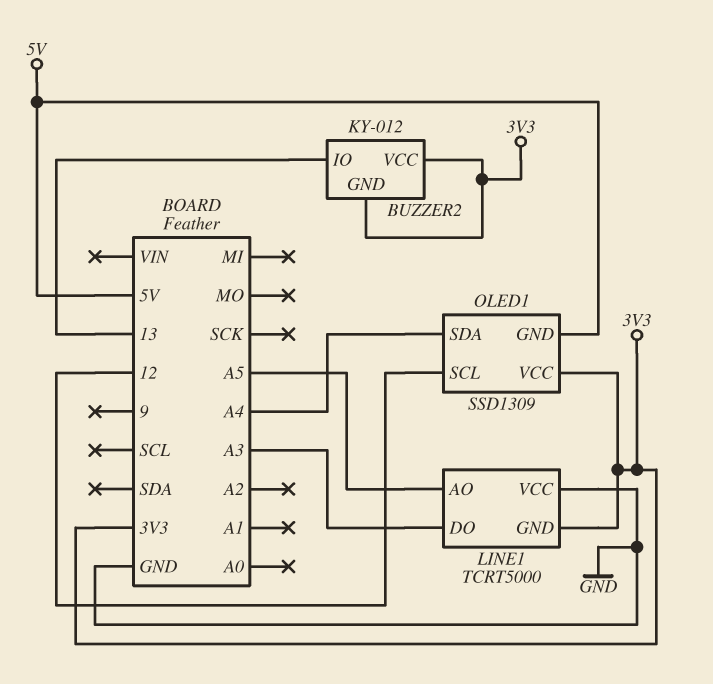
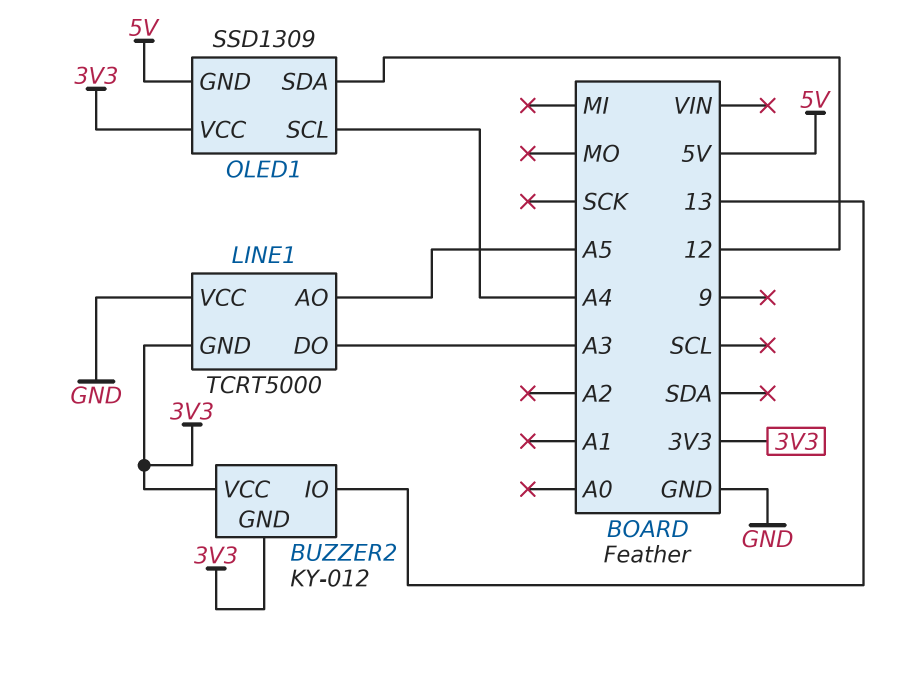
OLED1 pin SCL: 12 -> A4
OLED1 pin SDA: A4 -> 12

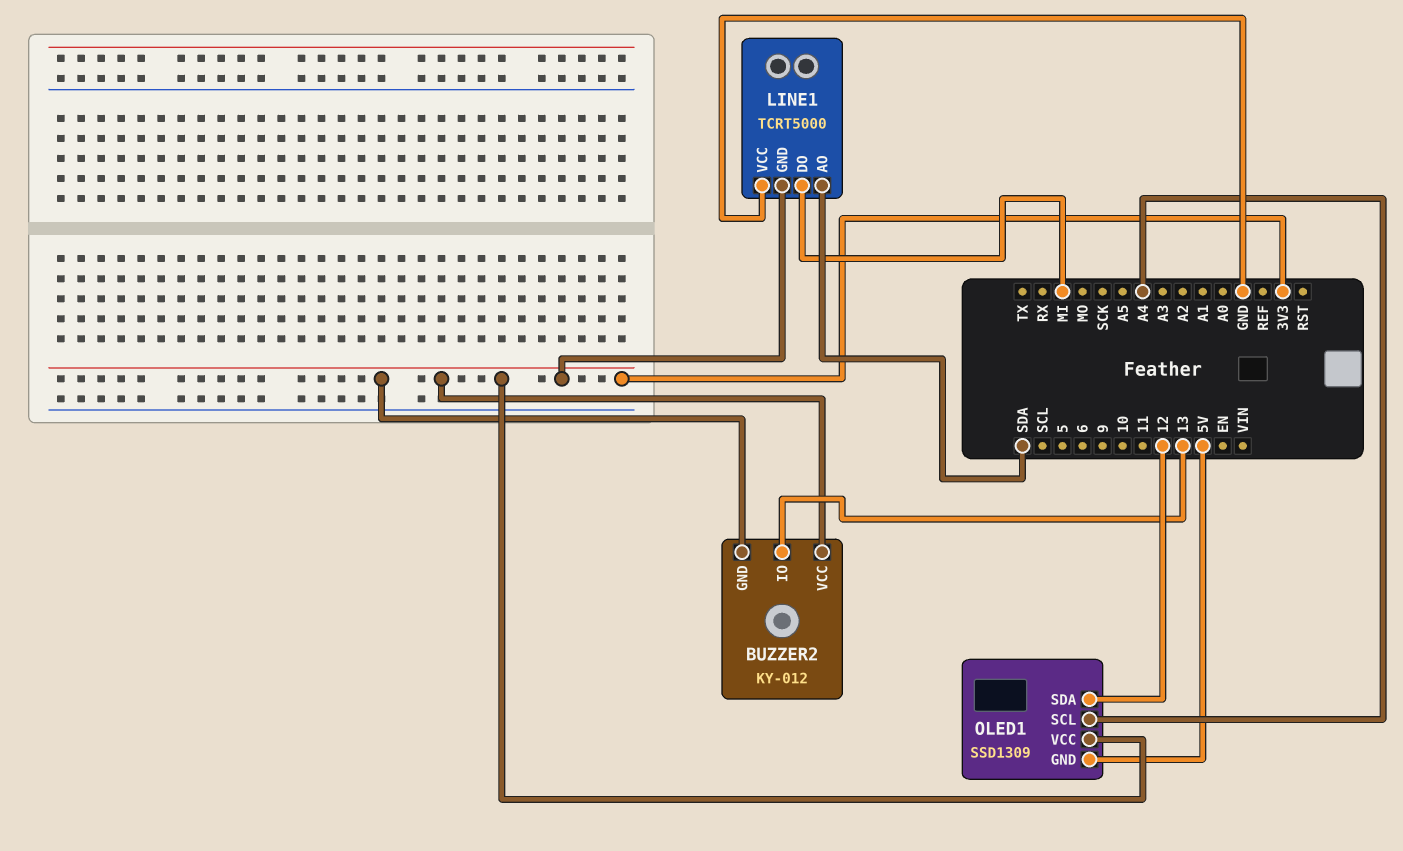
LINE1 pin AO: A5 -> SDA
LINE1 pin DO: A3 -> MI

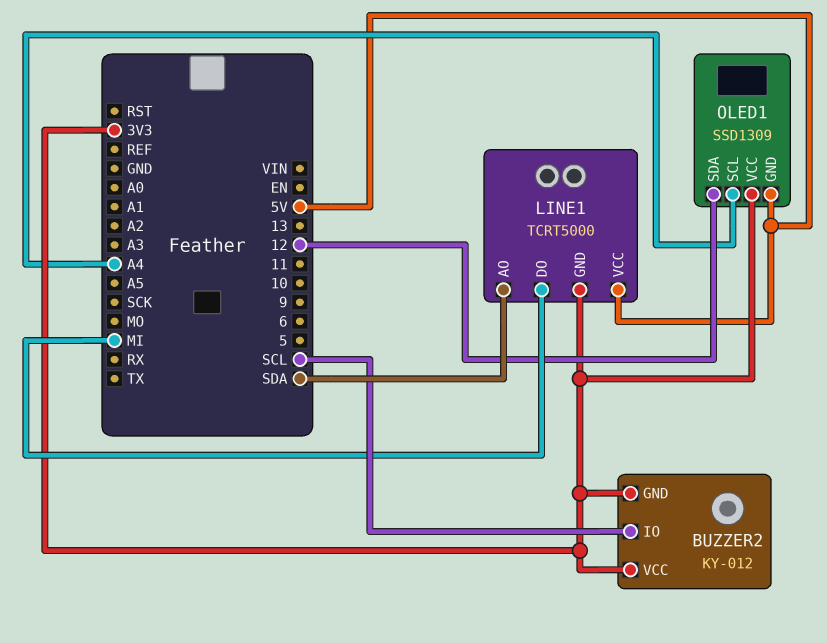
BUZZER2 pin IO: 13 -> SCL
LINE1 pin VCC: GND -> 5V

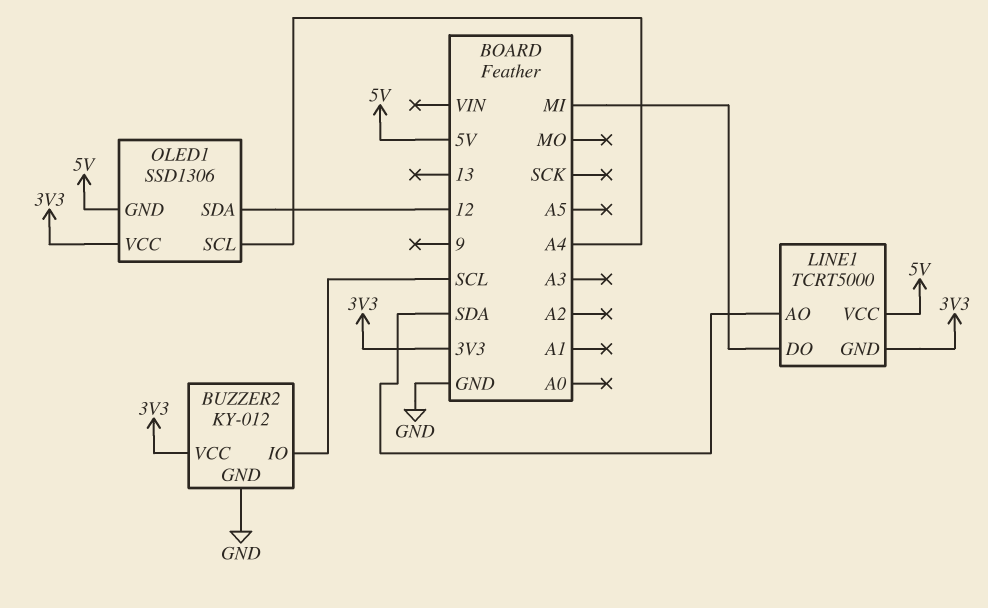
BUZZER2 pin GND: 3V3 -> GND
OLED1: SSD1309 -> SSD1306

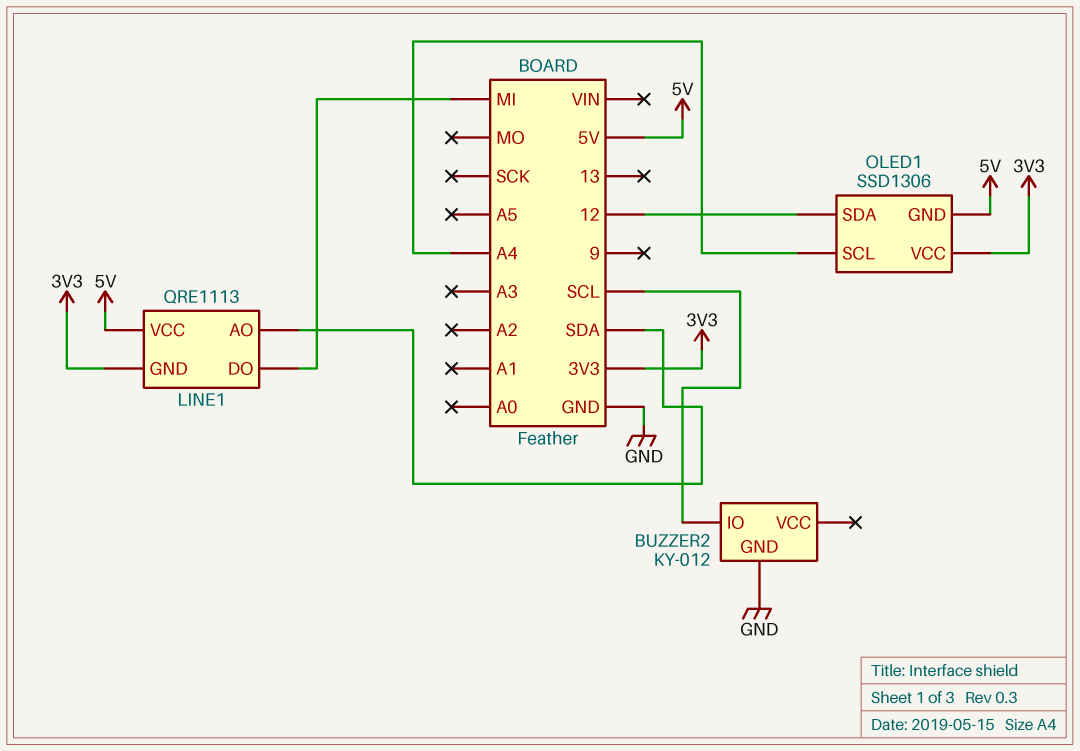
BUZZER2 pin VCC: 3V3 -> none
LINE1: TCRT5000 -> QRE1113

